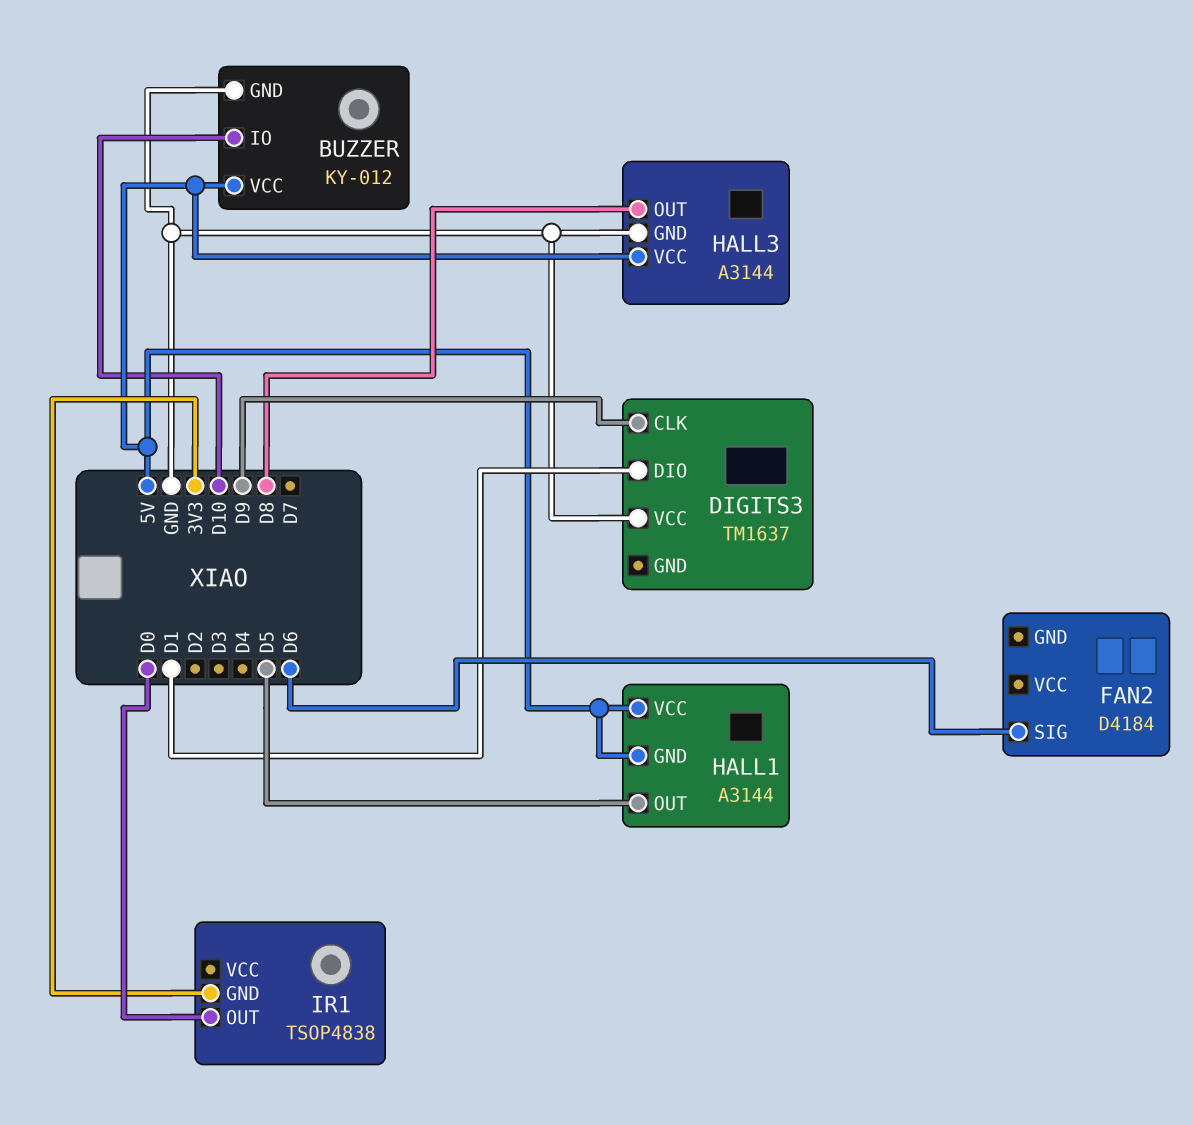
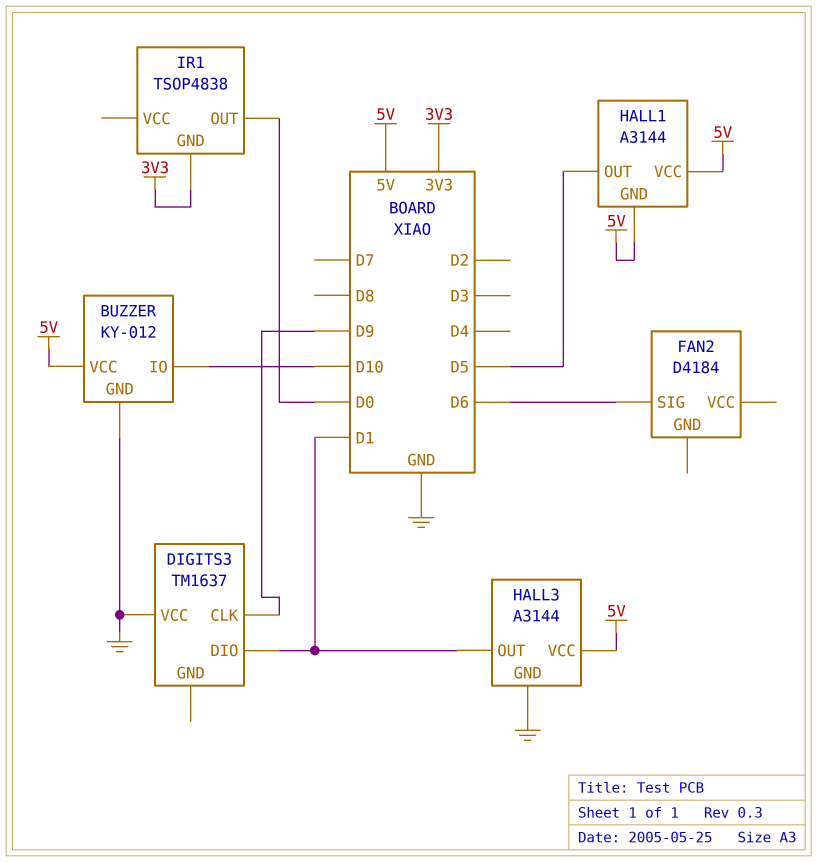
HALL3 pin OUT: D8 -> D1

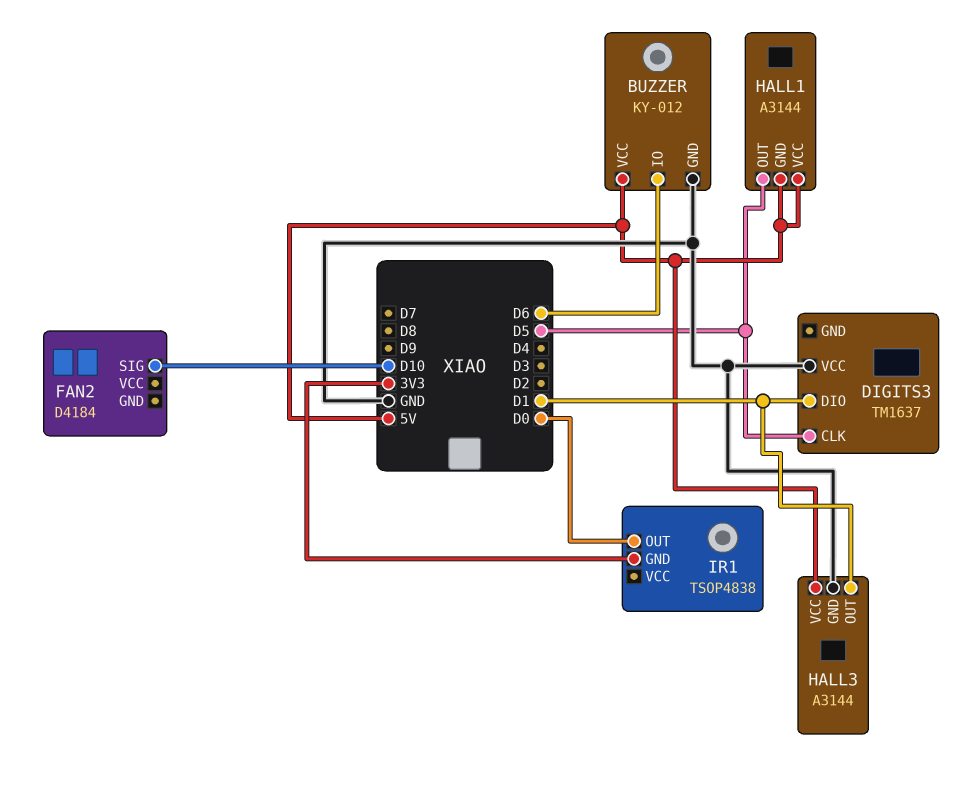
BUZZER pin IO: D10 -> D6
DIGITS3 pin CLK: D9 -> D5
FAN2 pin SIG: D6 -> D10

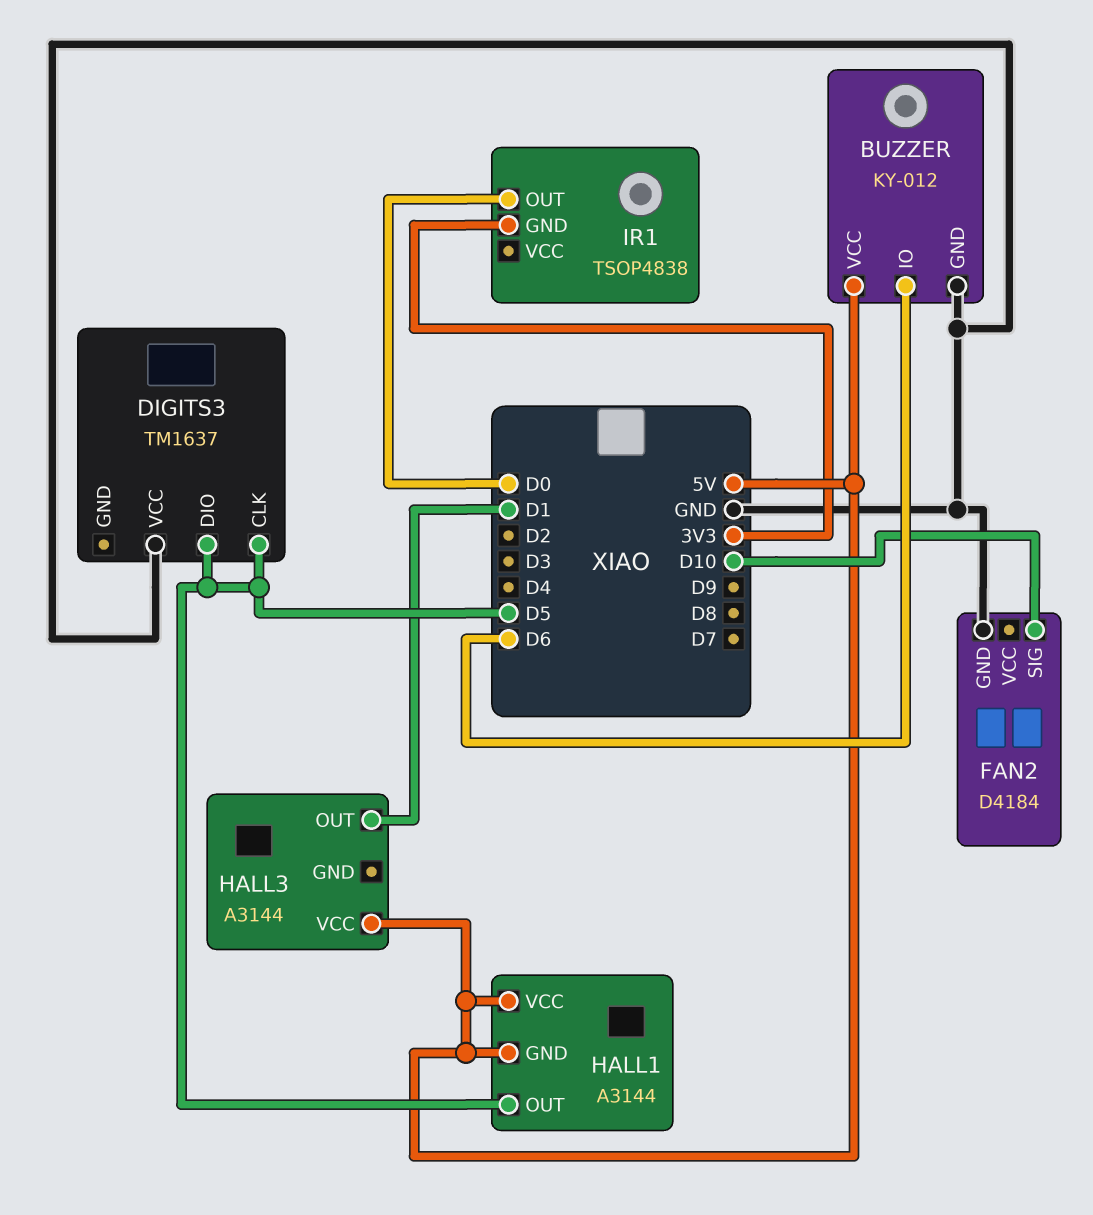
DIGITS3 pin DIO: D1 -> D5
FAN2 pin GND: none -> GND
HALL3 pin GND: GND -> none

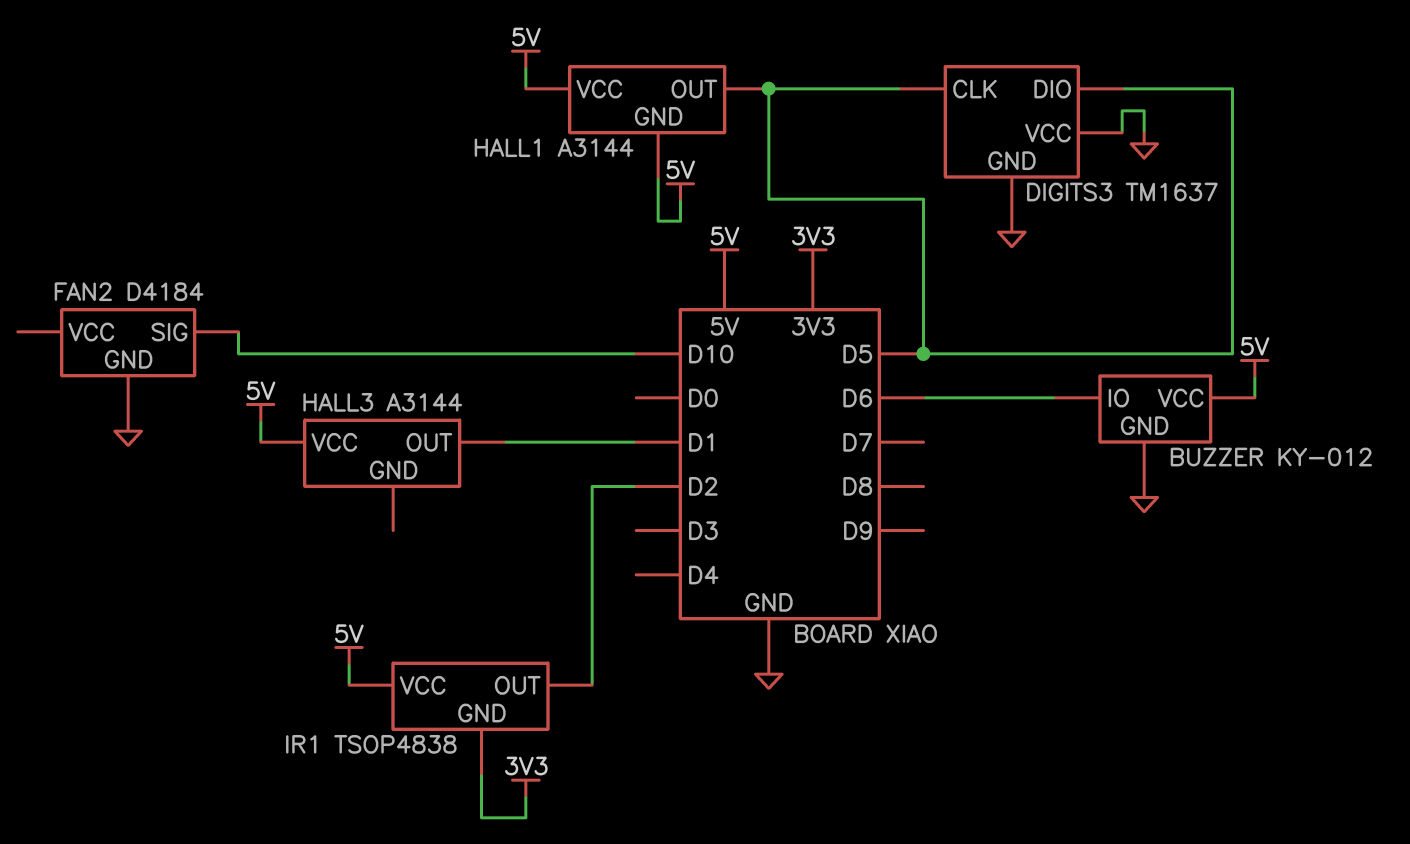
DIGITS3 pin GND: none -> GND
IR1 pin OUT: D0 -> D2
IR1 pin VCC: none -> 5V

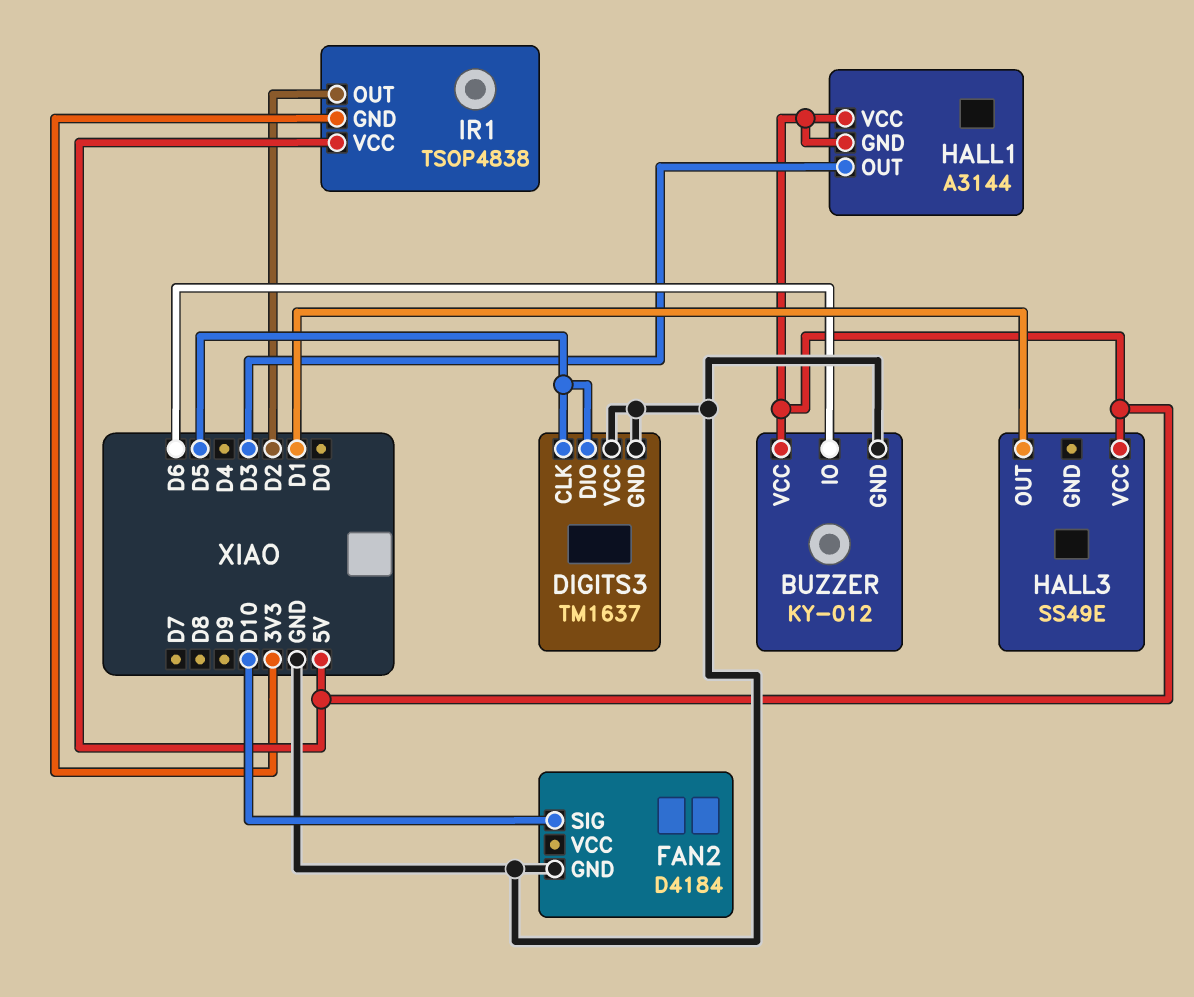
HALL1 pin OUT: D5 -> D3
HALL3: A3144 -> SS49E

